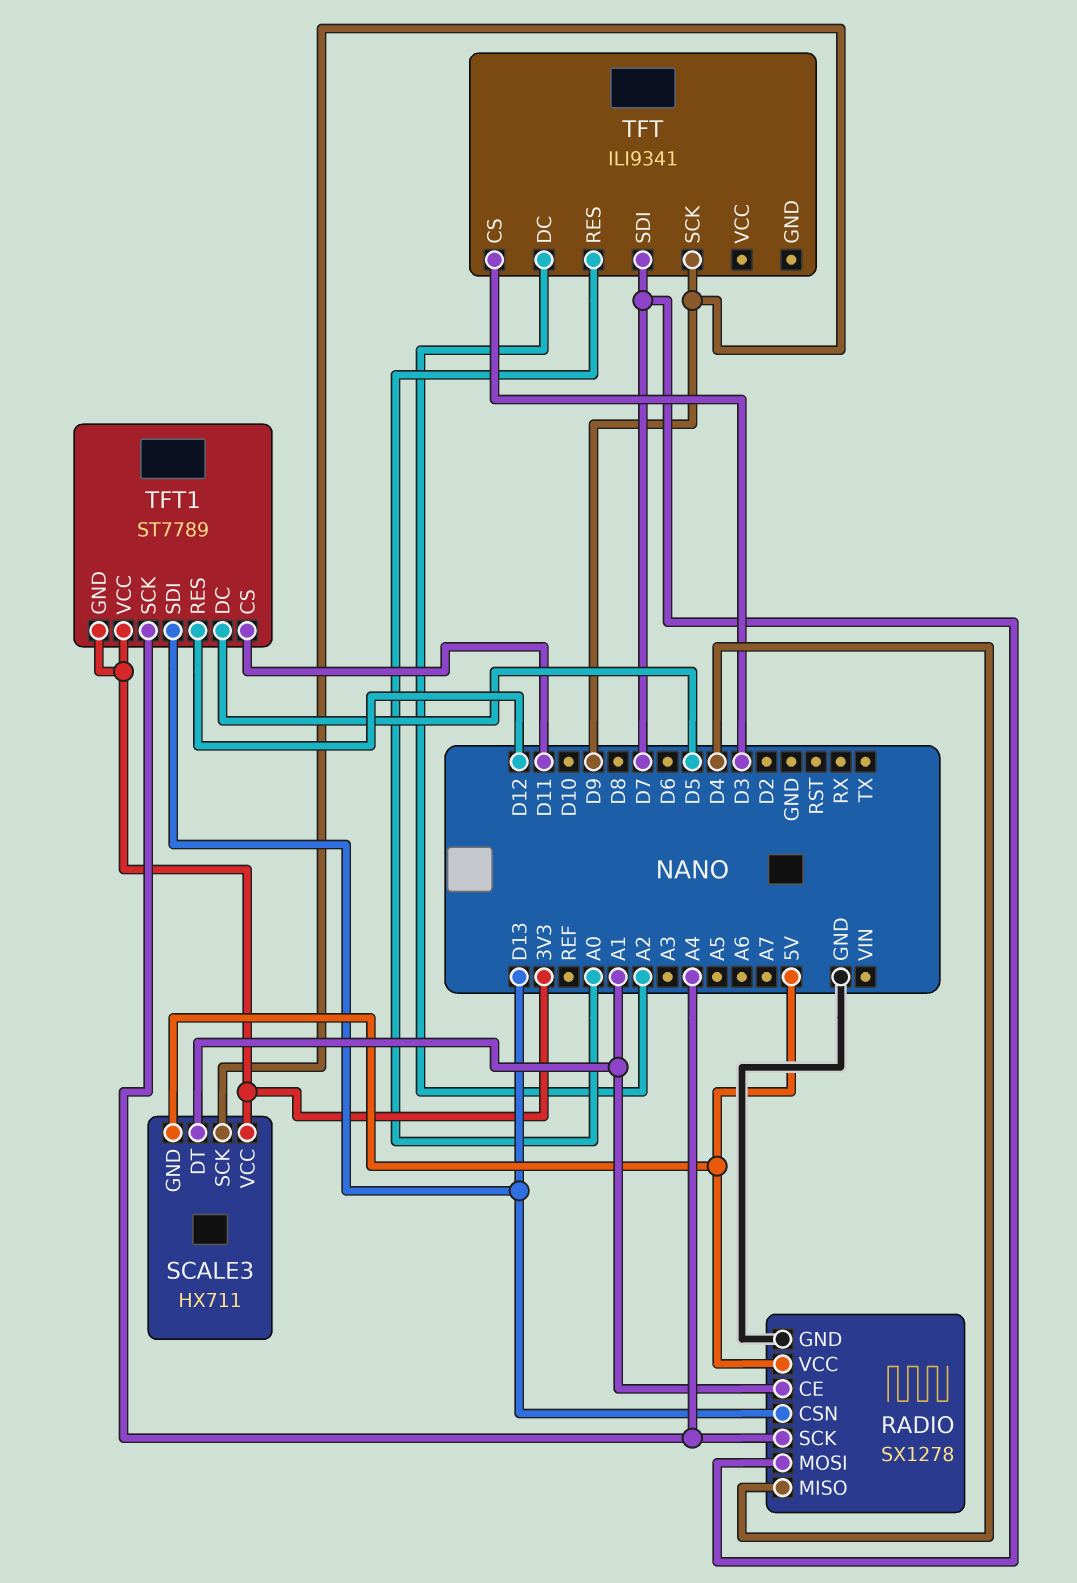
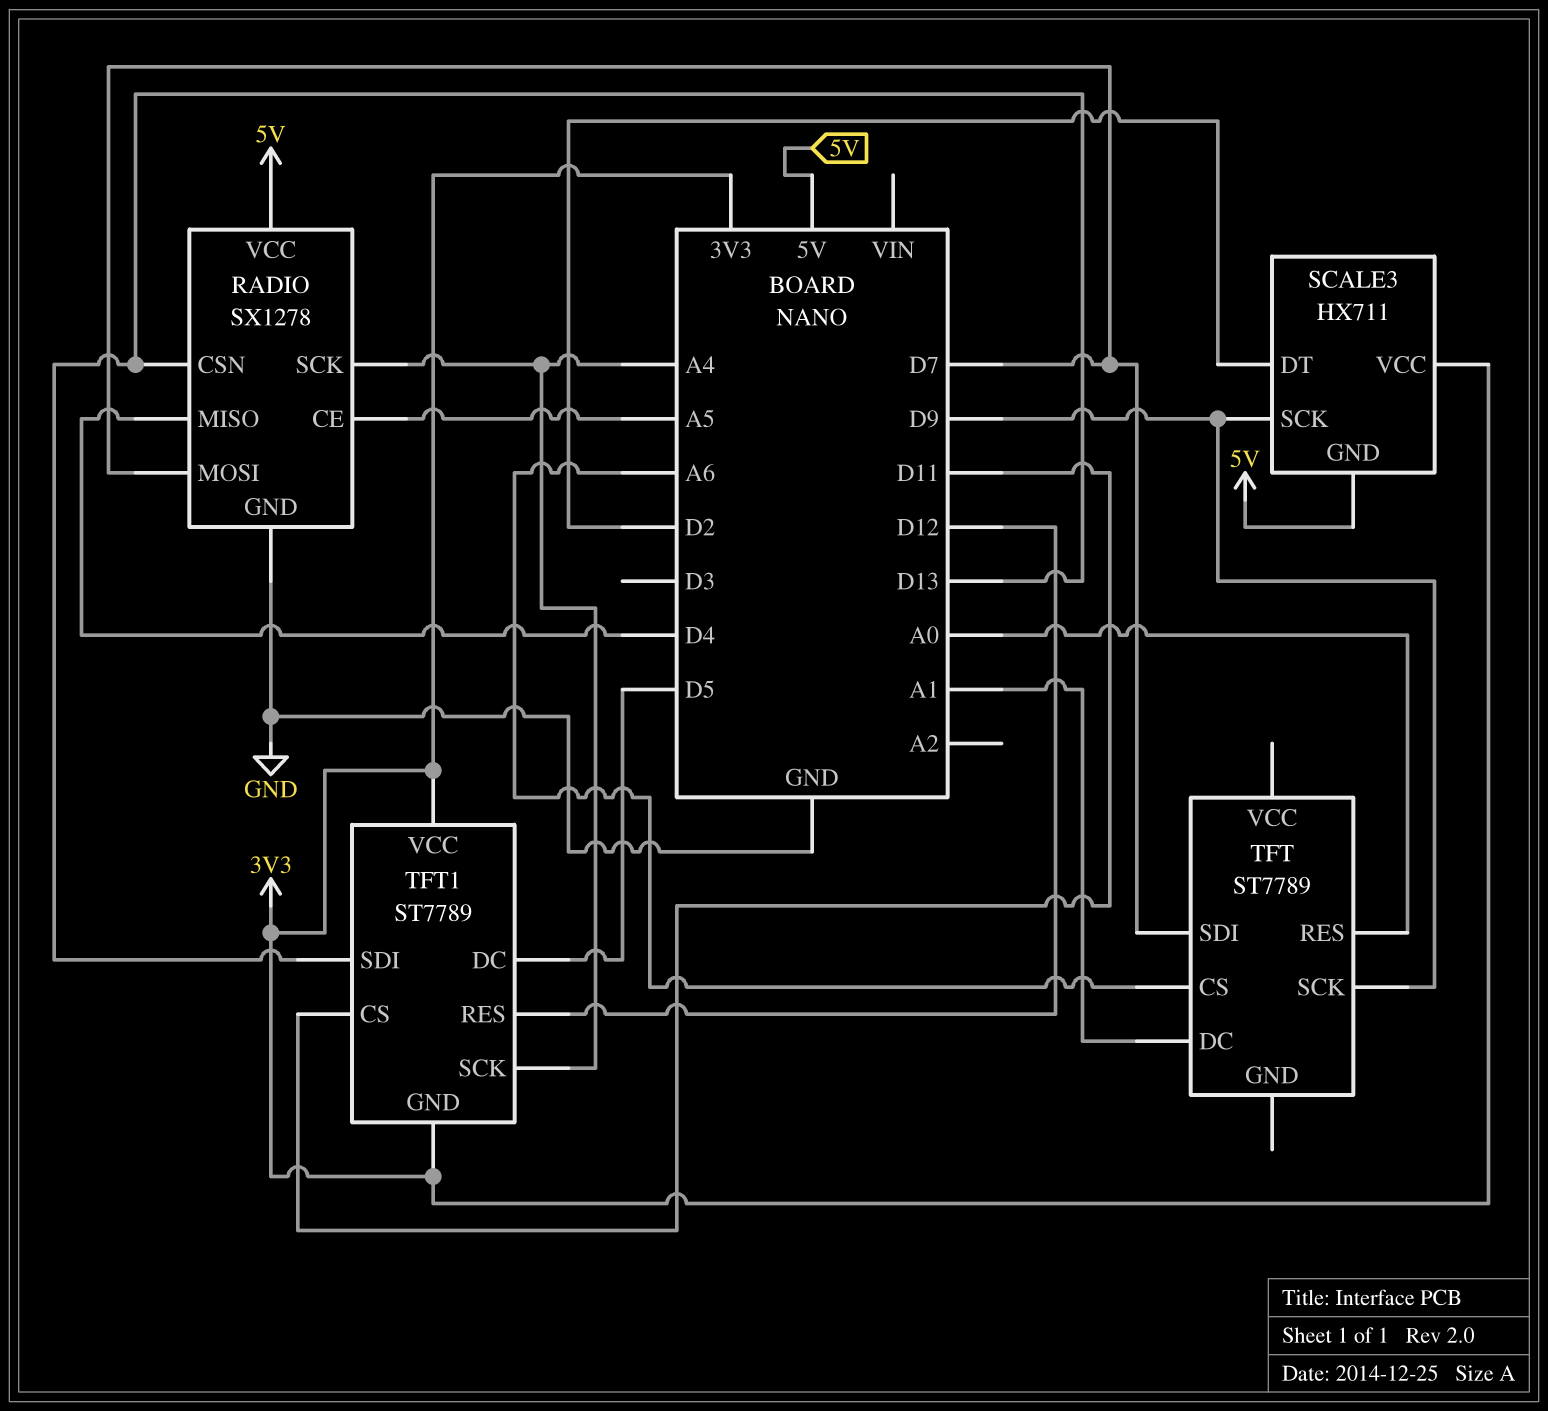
RADIO pin CE: A1 -> A5
SCALE3 pin DT: A1 -> D2
TFT: ILI9341 -> ST7789
TFT pin CS: D3 -> A6
TFT pin DC: A2 -> A1

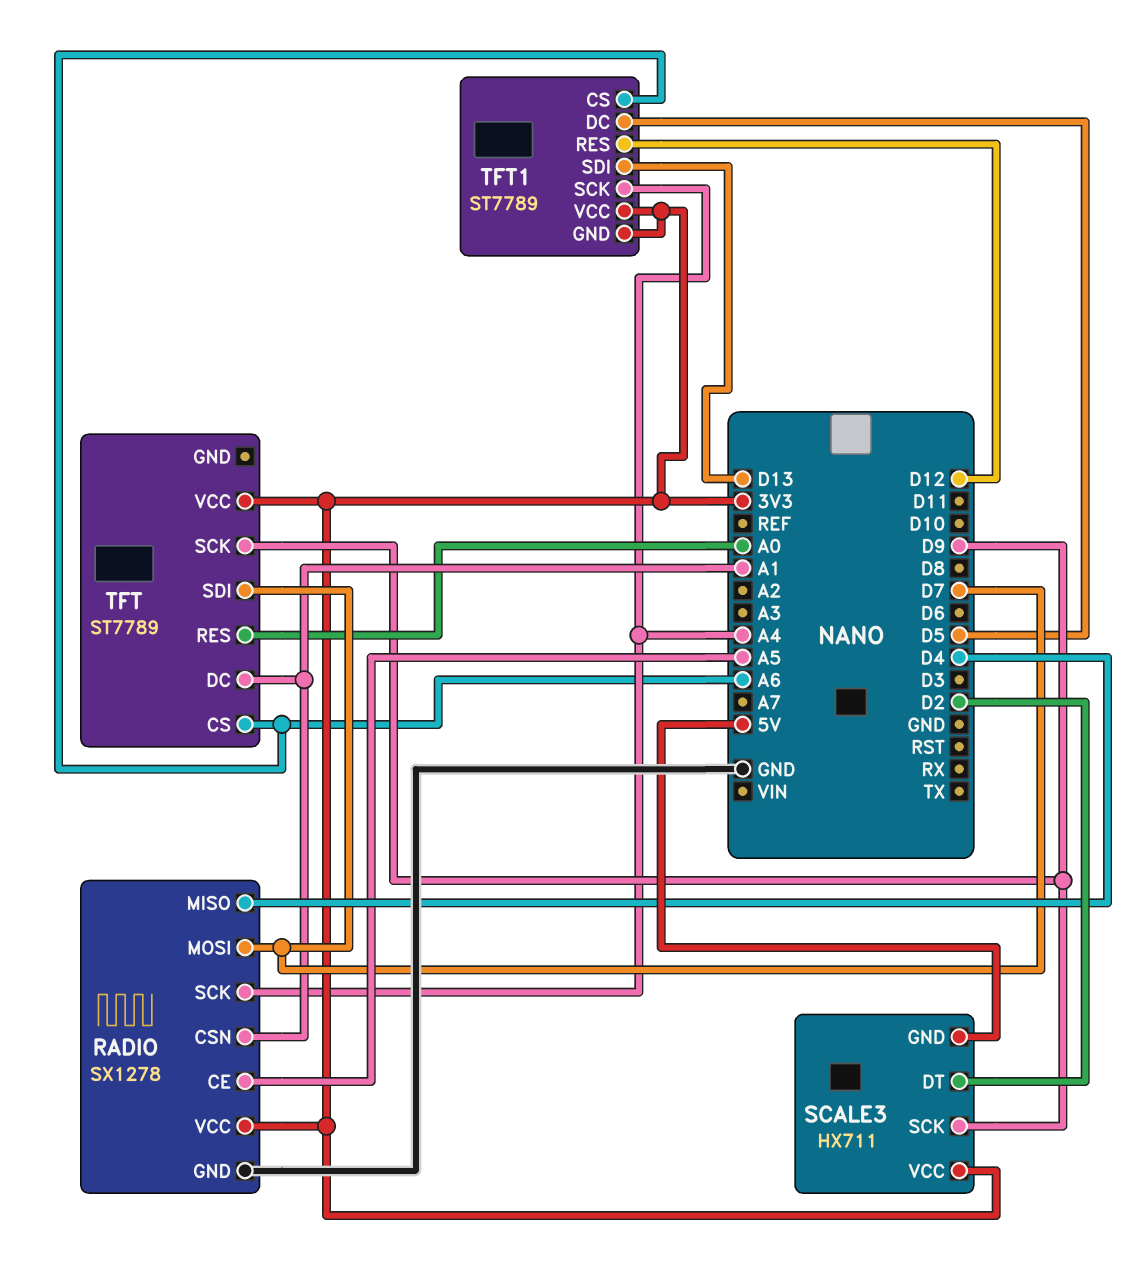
RADIO pin CSN: D13 -> A1
RADIO pin VCC: 5V -> 3V3
TFT pin VCC: none -> 3V3
TFT1 pin CS: D11 -> A6

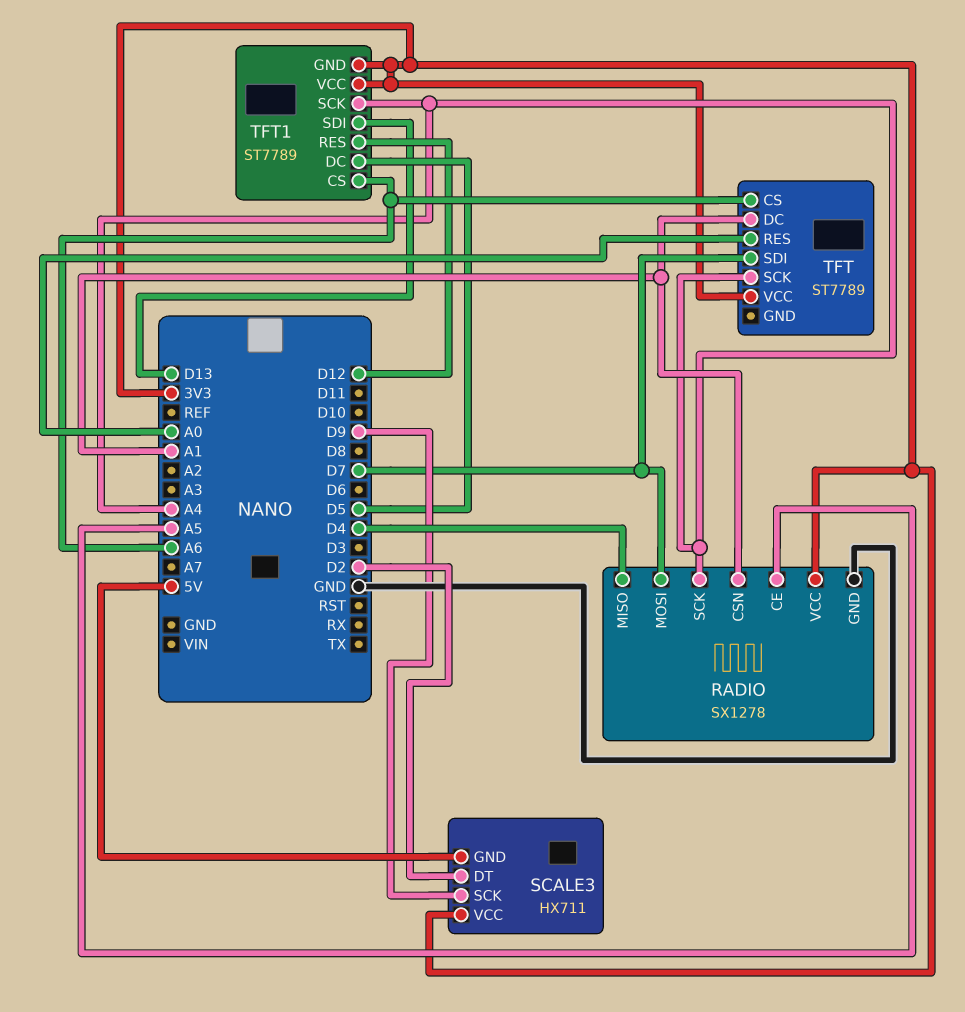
TFT pin SCK: D9 -> A4

